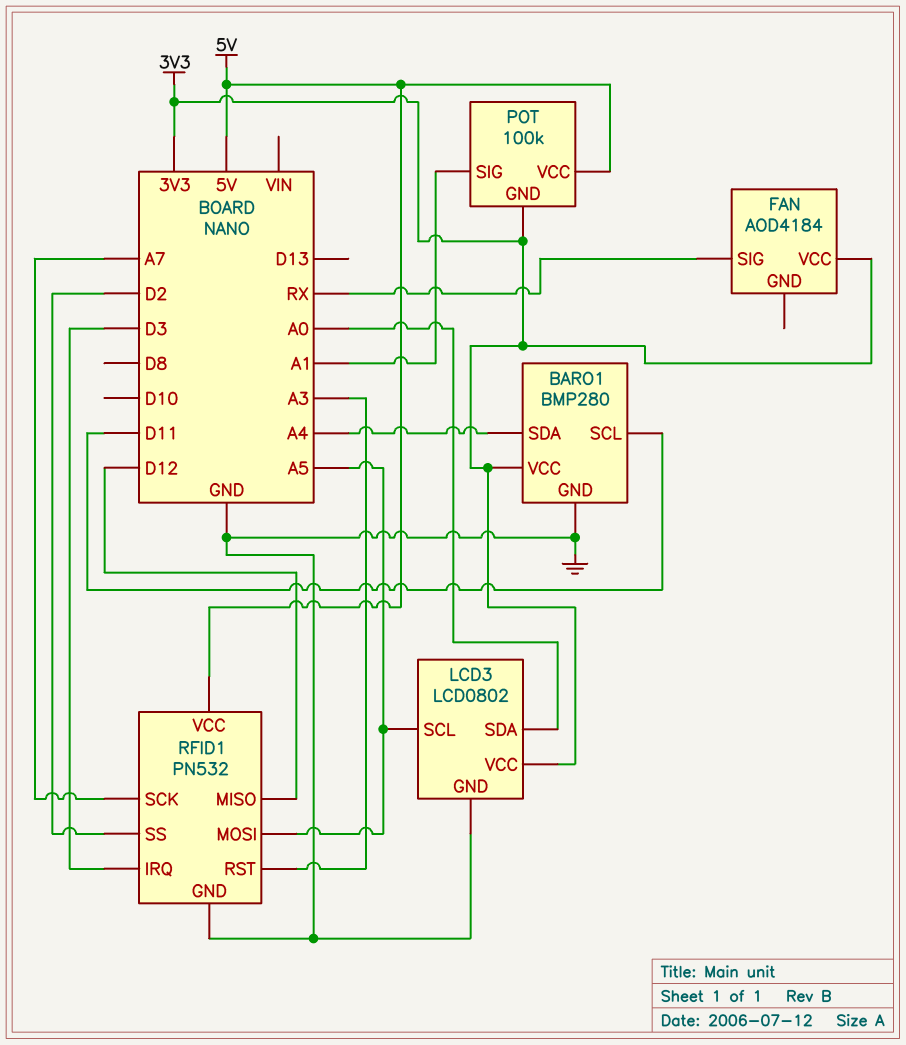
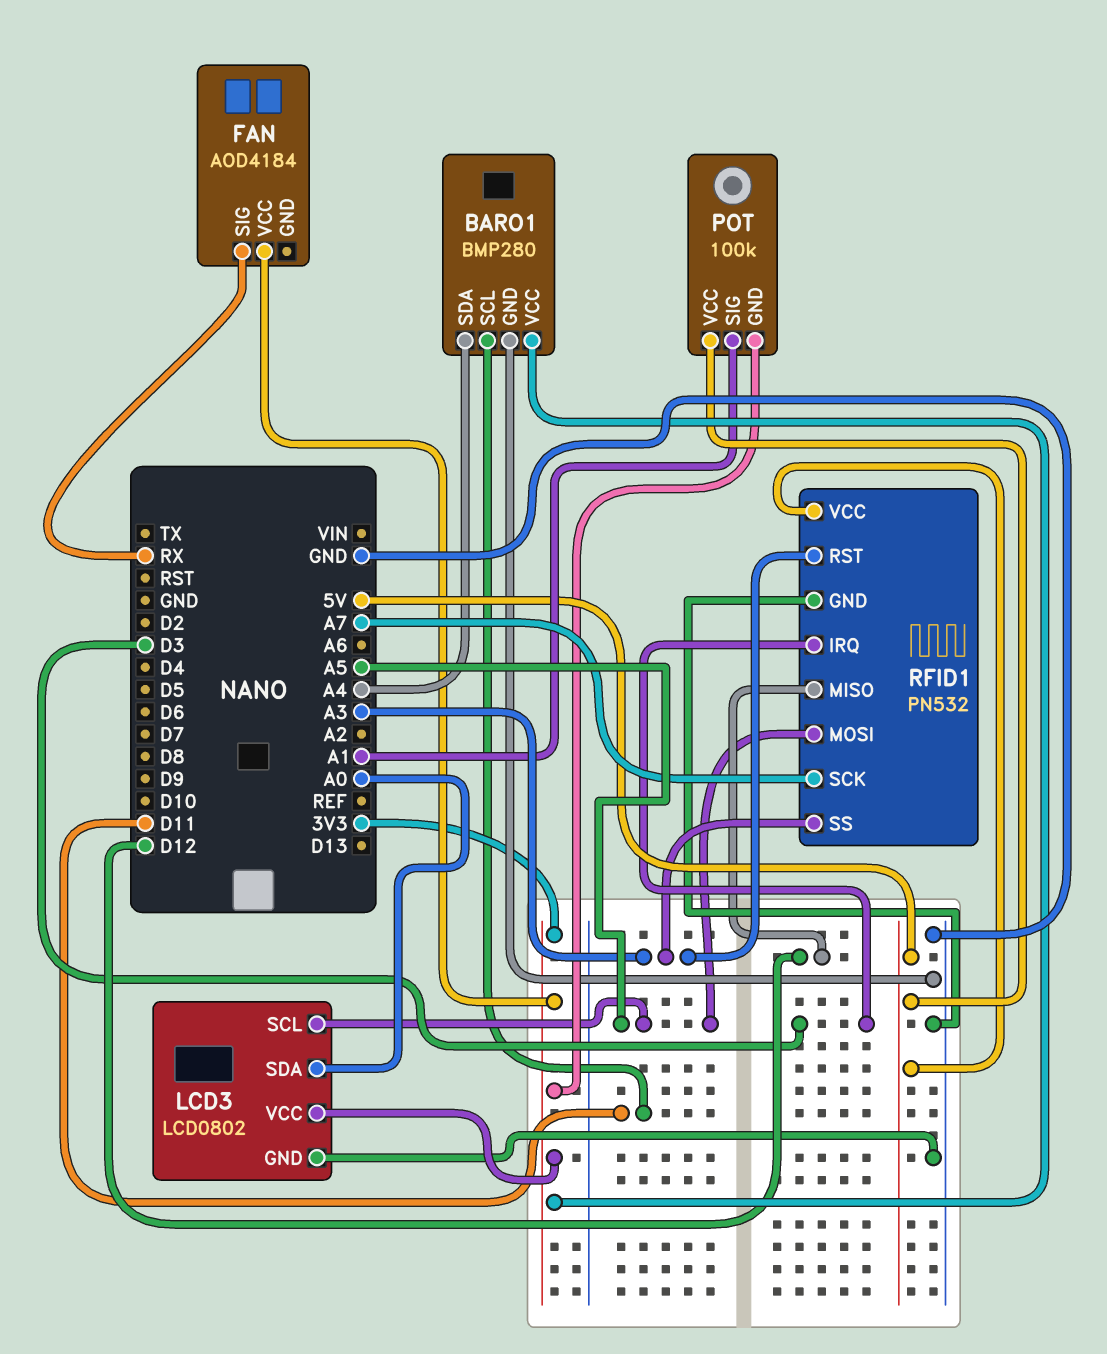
RFID1 pin SS: D2 -> A3

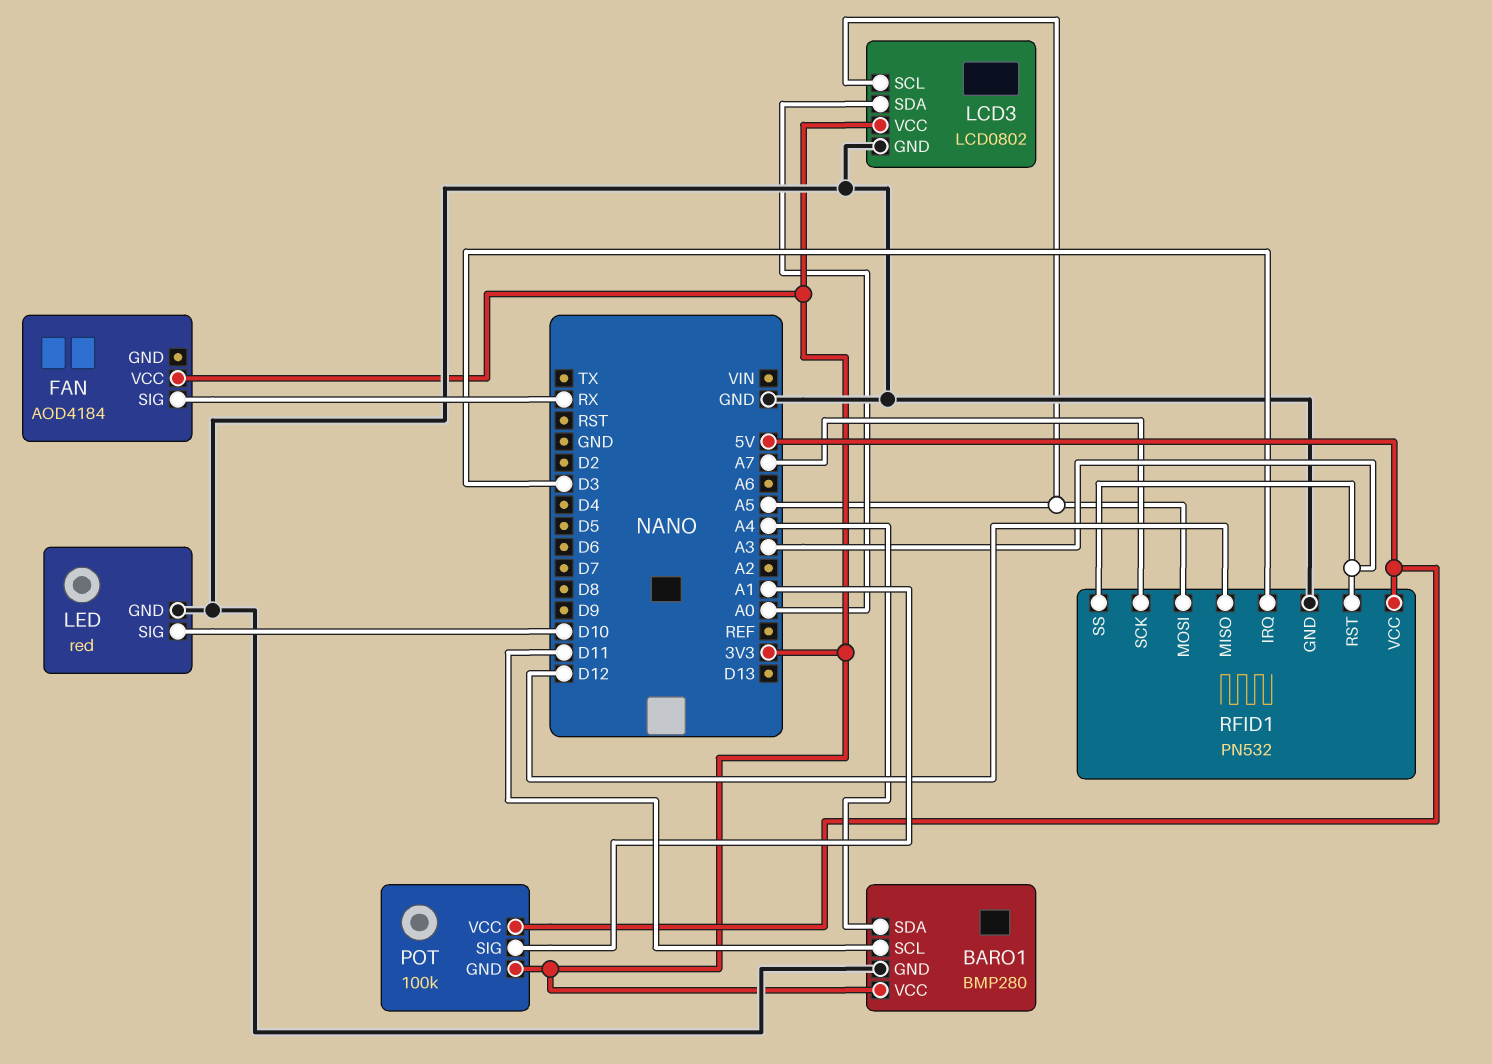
LED: none -> red
LED pin GND: none -> GND
LED pin SIG: none -> D10

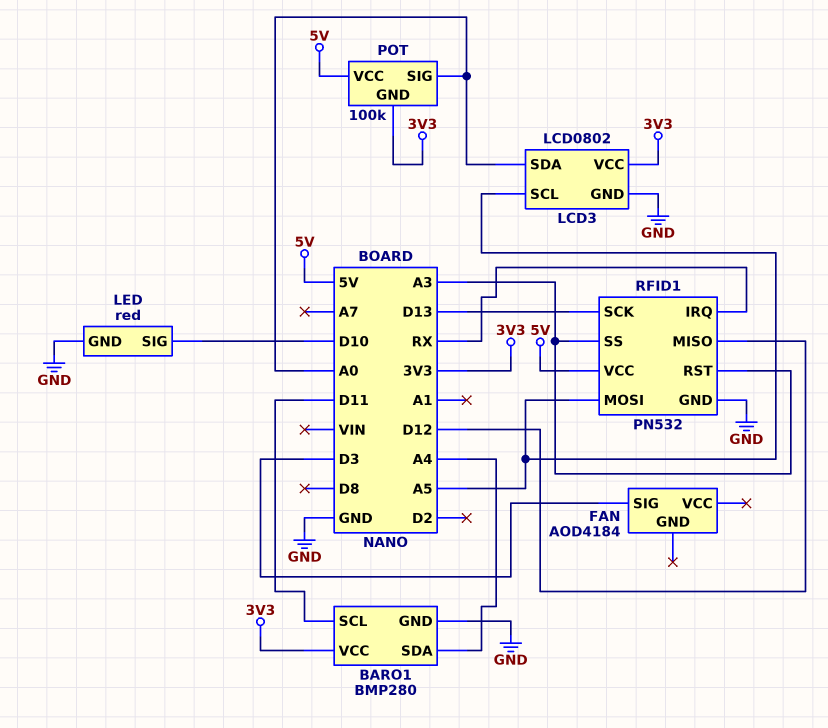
FAN pin SIG: RX -> D3
FAN pin VCC: 3V3 -> none
POT pin SIG: A1 -> A0
RFID1 pin IRQ: D3 -> RX
RFID1 pin SCK: A7 -> D13

